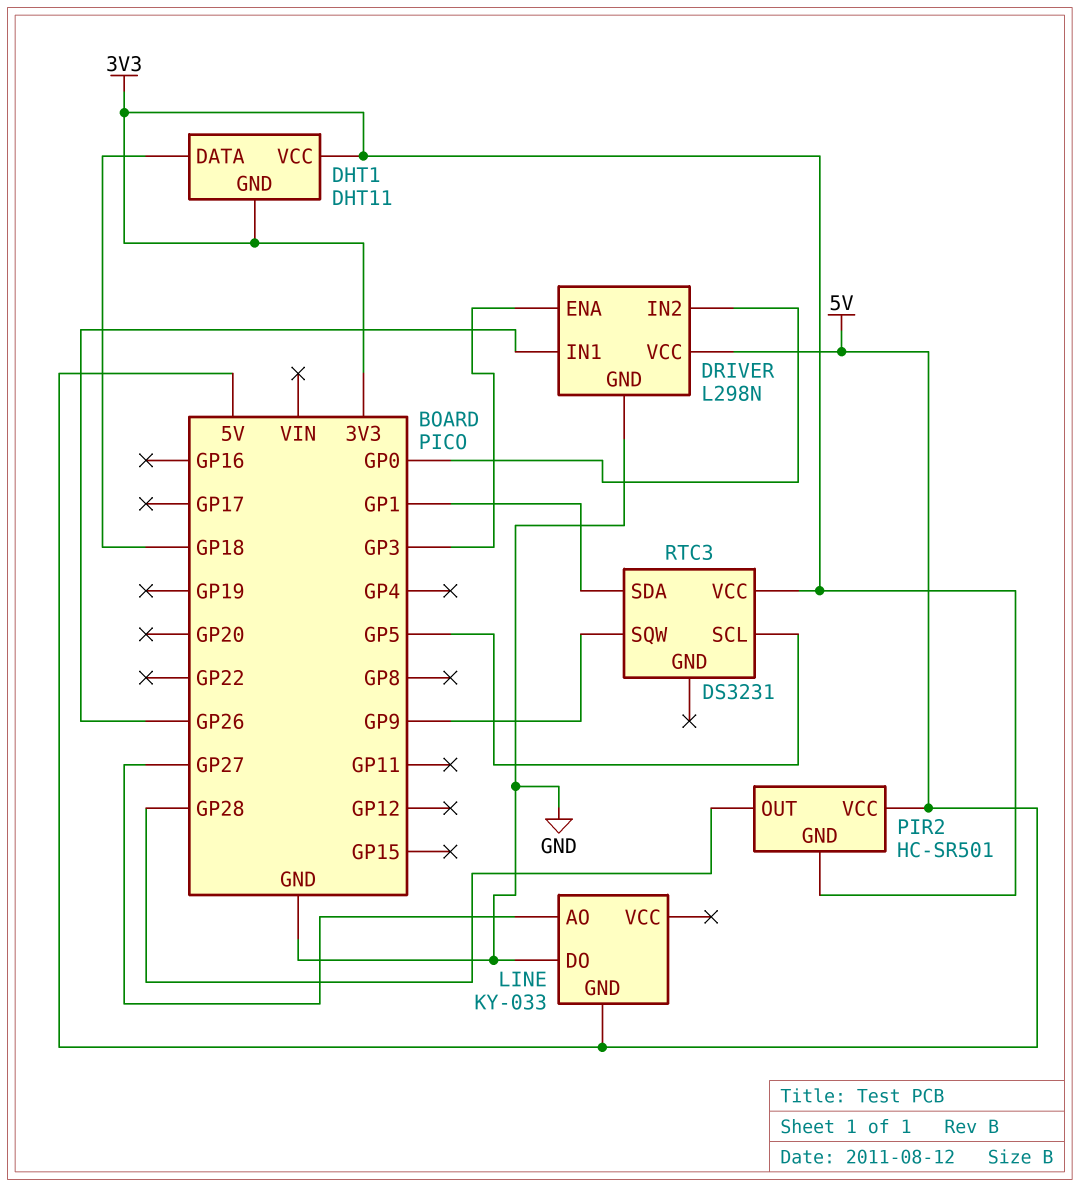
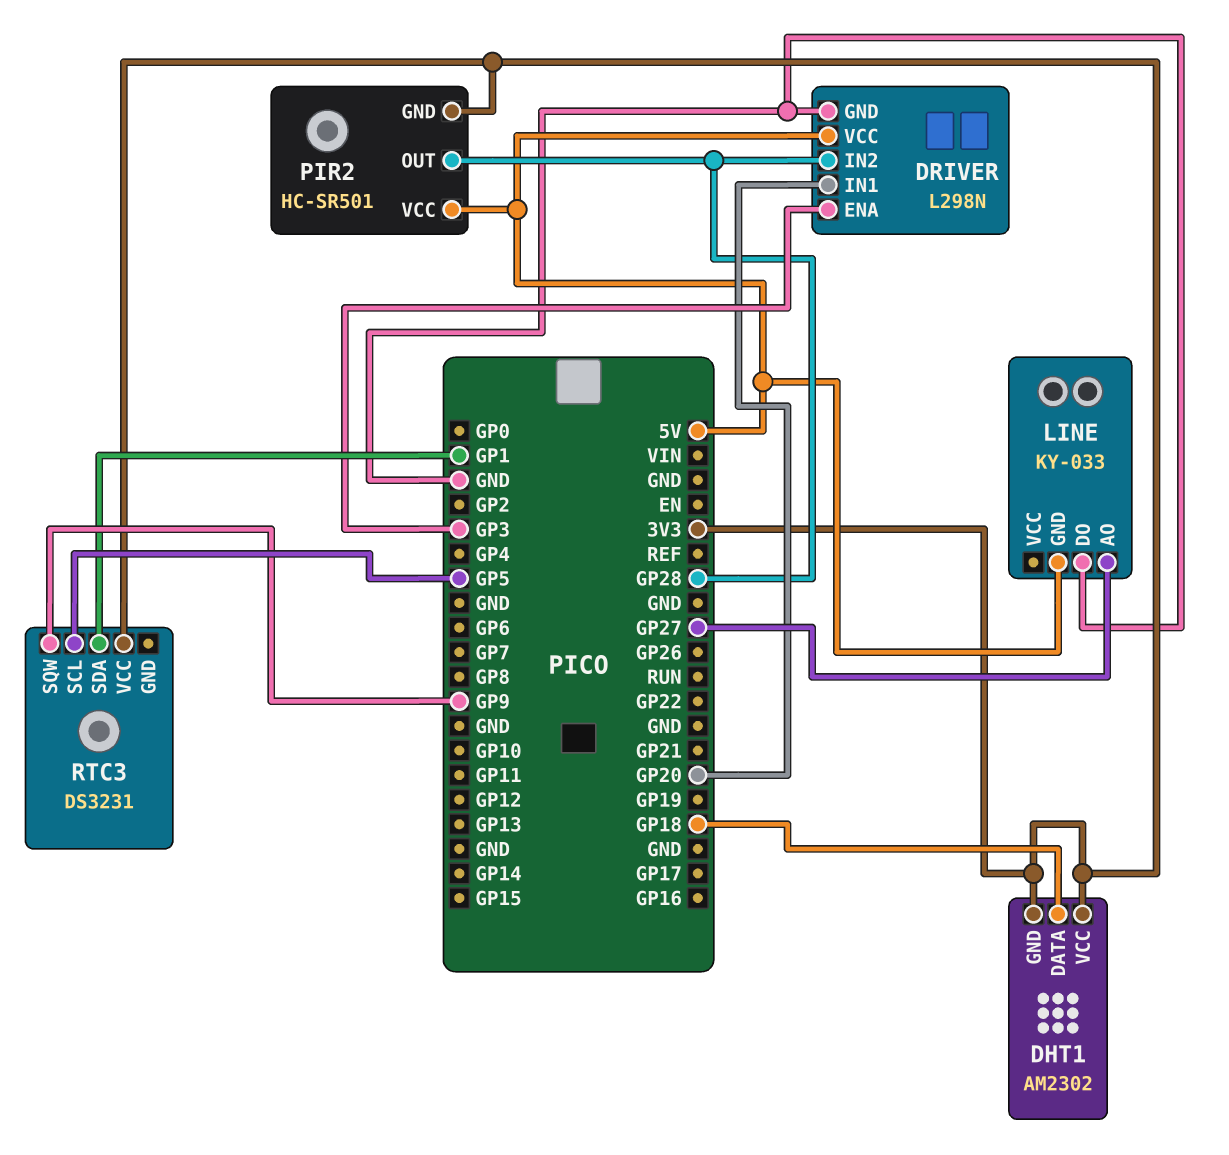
DHT1: DHT11 -> AM2302
DRIVER pin IN1: GP26 -> GP20
DRIVER pin IN2: GP0 -> GP28

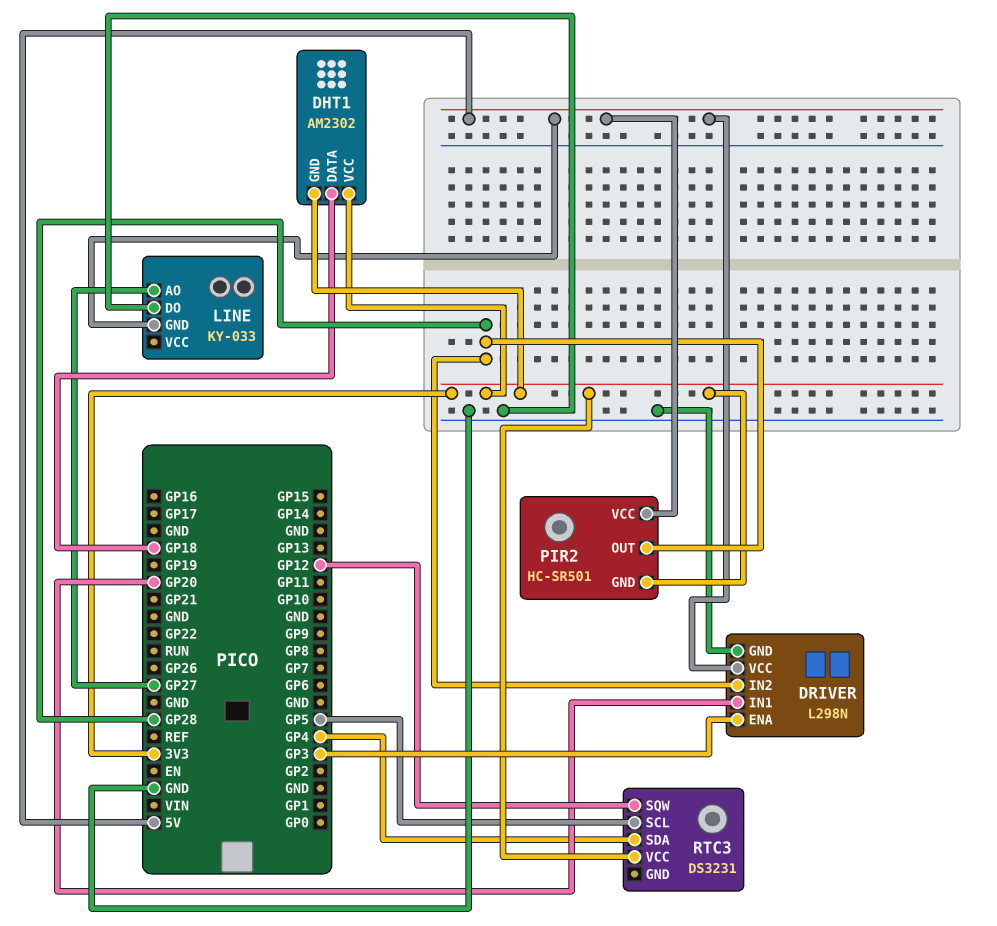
RTC3 pin SDA: GP1 -> GP4
RTC3 pin SQW: GP9 -> GP12

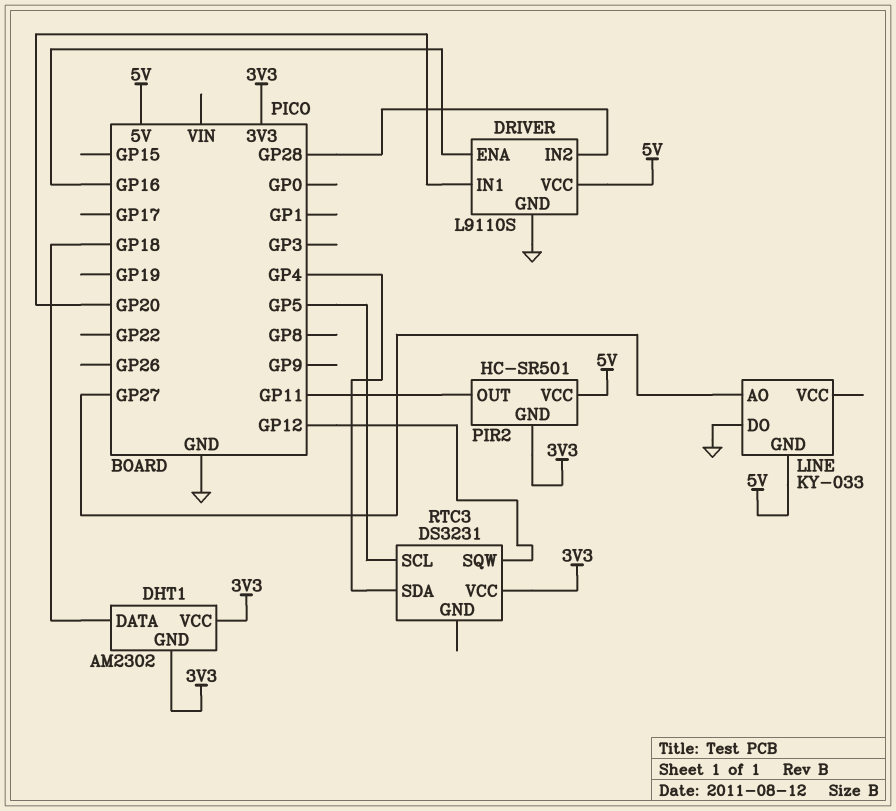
DRIVER: L298N -> L9110S
DRIVER pin ENA: GP3 -> GP16
PIR2 pin OUT: GP28 -> GP11

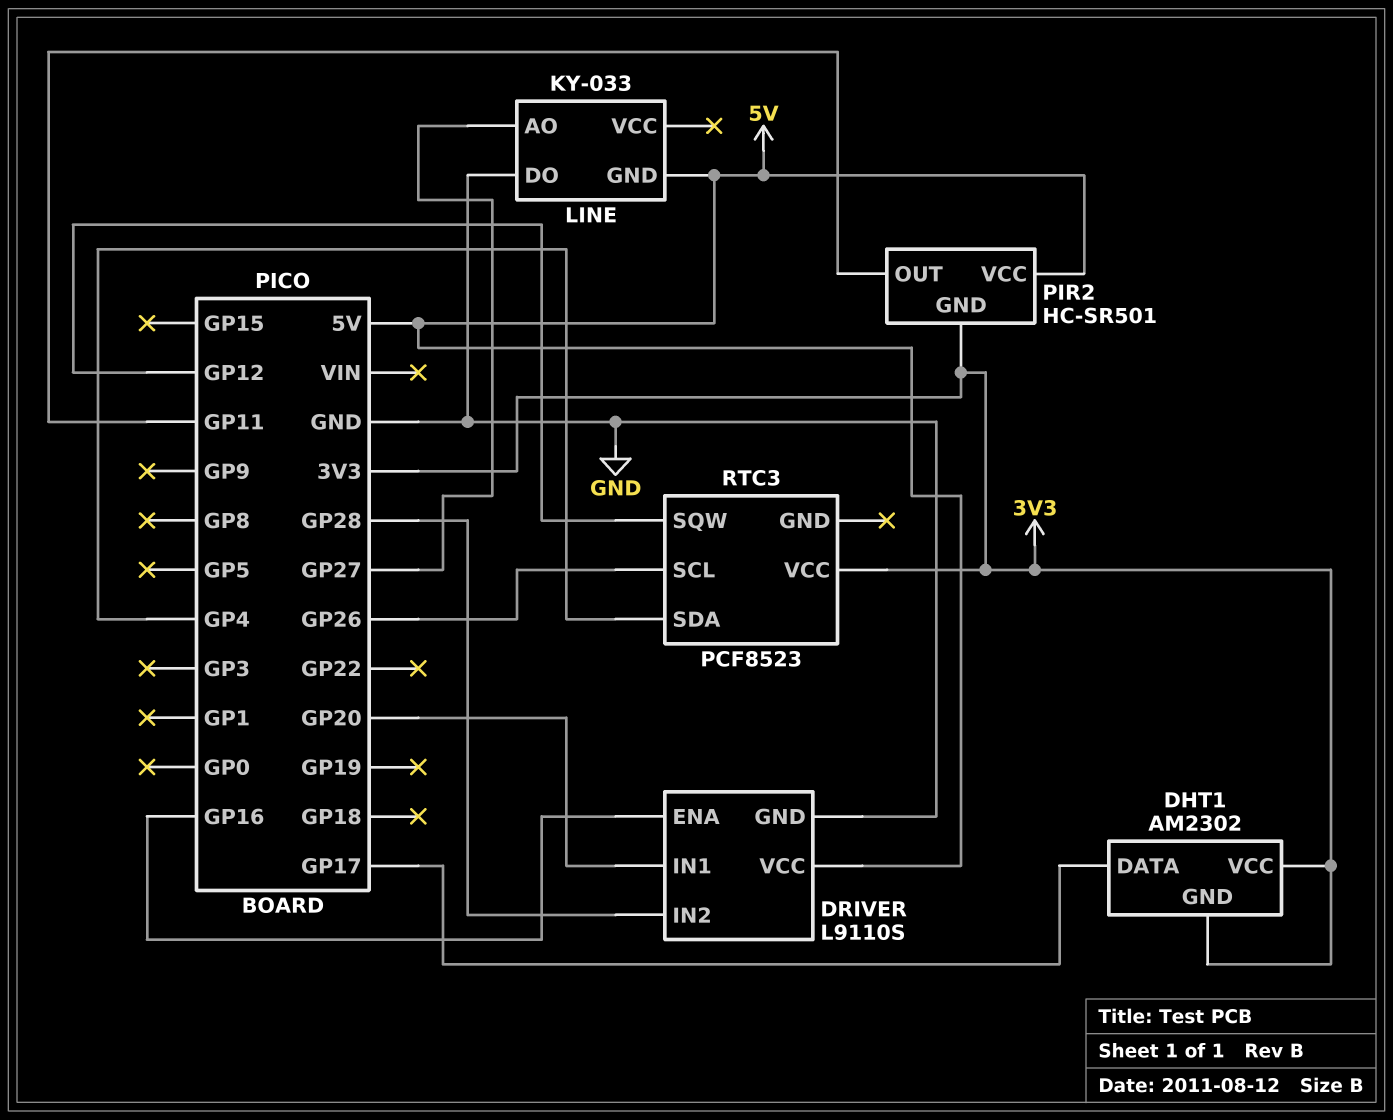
DHT1 pin DATA: GP18 -> GP17
RTC3: DS3231 -> PCF8523
RTC3 pin SCL: GP5 -> GP26

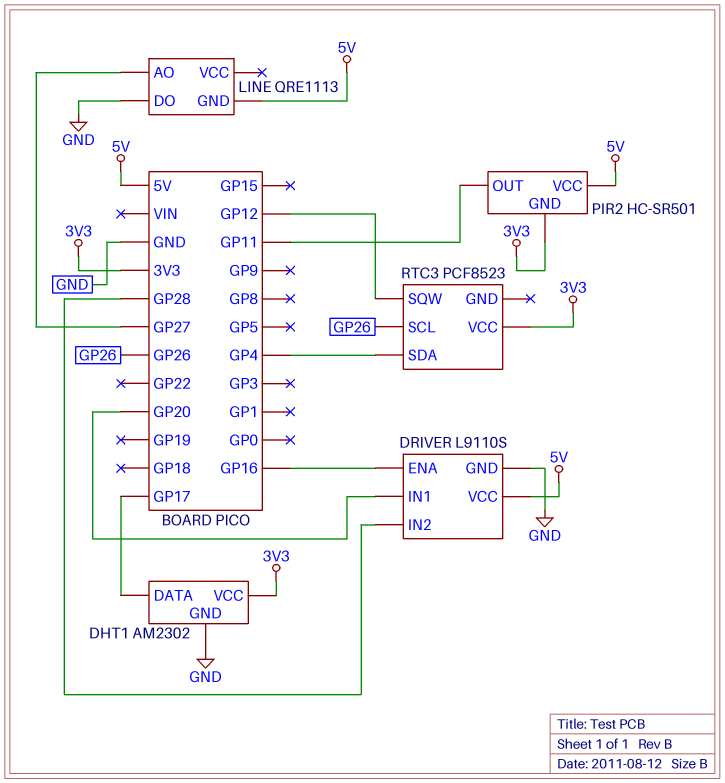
DHT1 pin GND: 3V3 -> GND
LINE: KY-033 -> QRE1113

